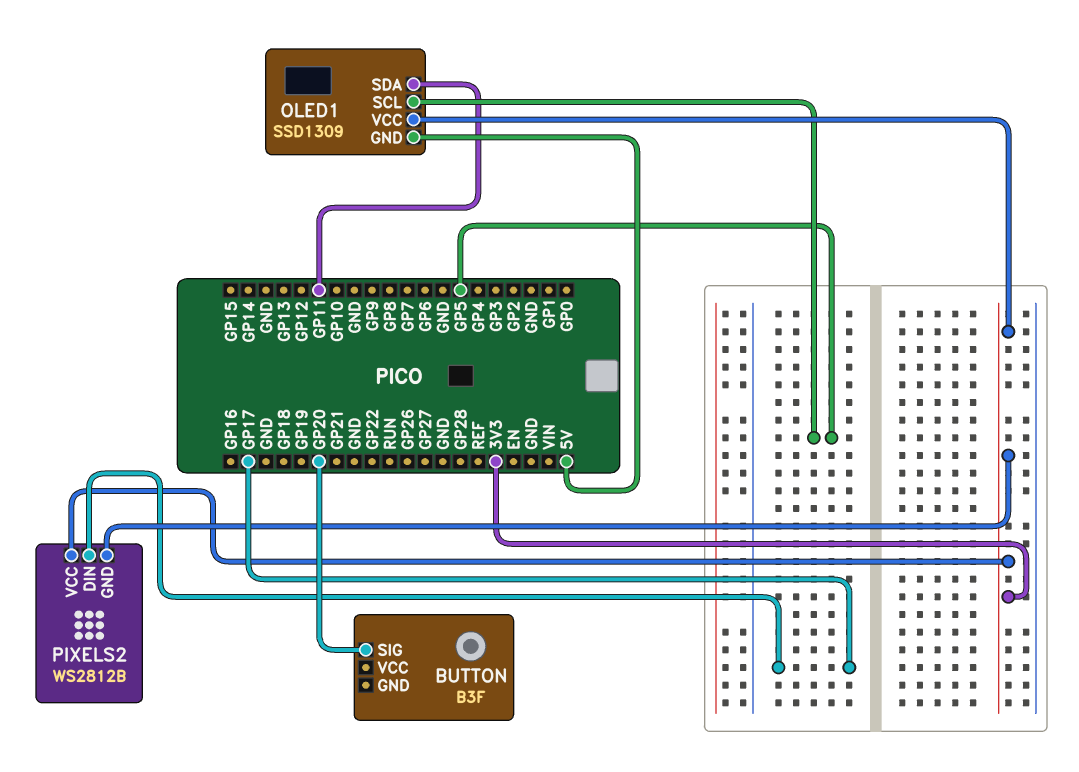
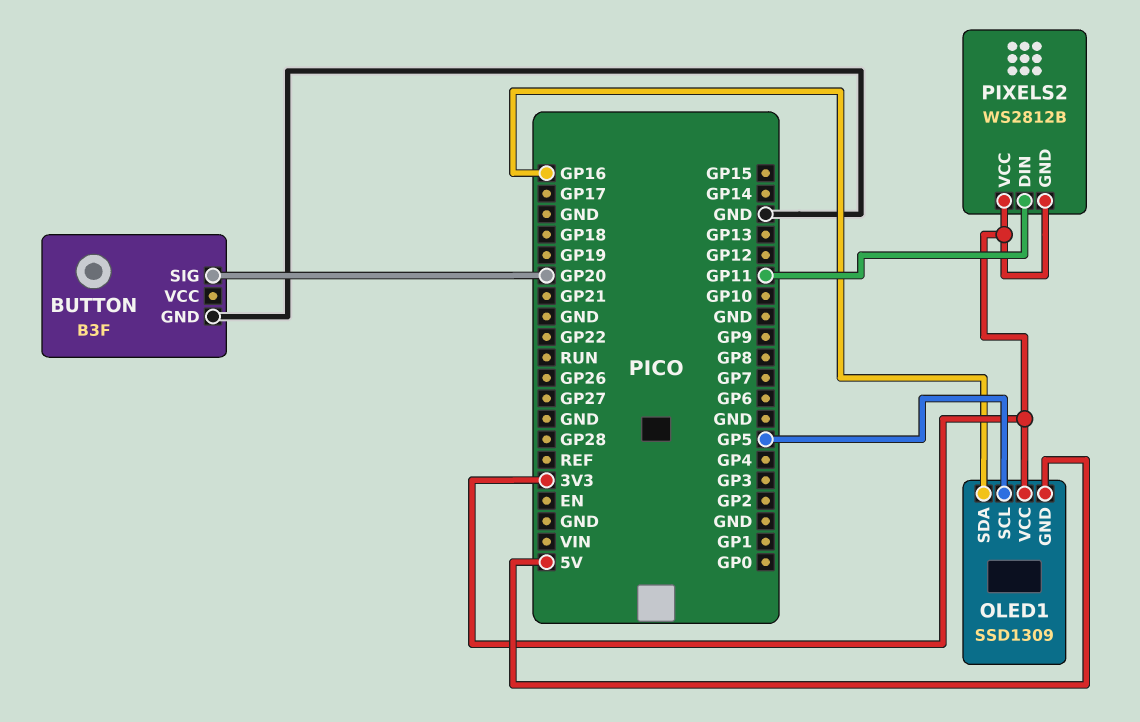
BUTTON pin GND: none -> GND
OLED1 pin SDA: GP11 -> GP16
PIXELS2 pin DIN: GP17 -> GP11

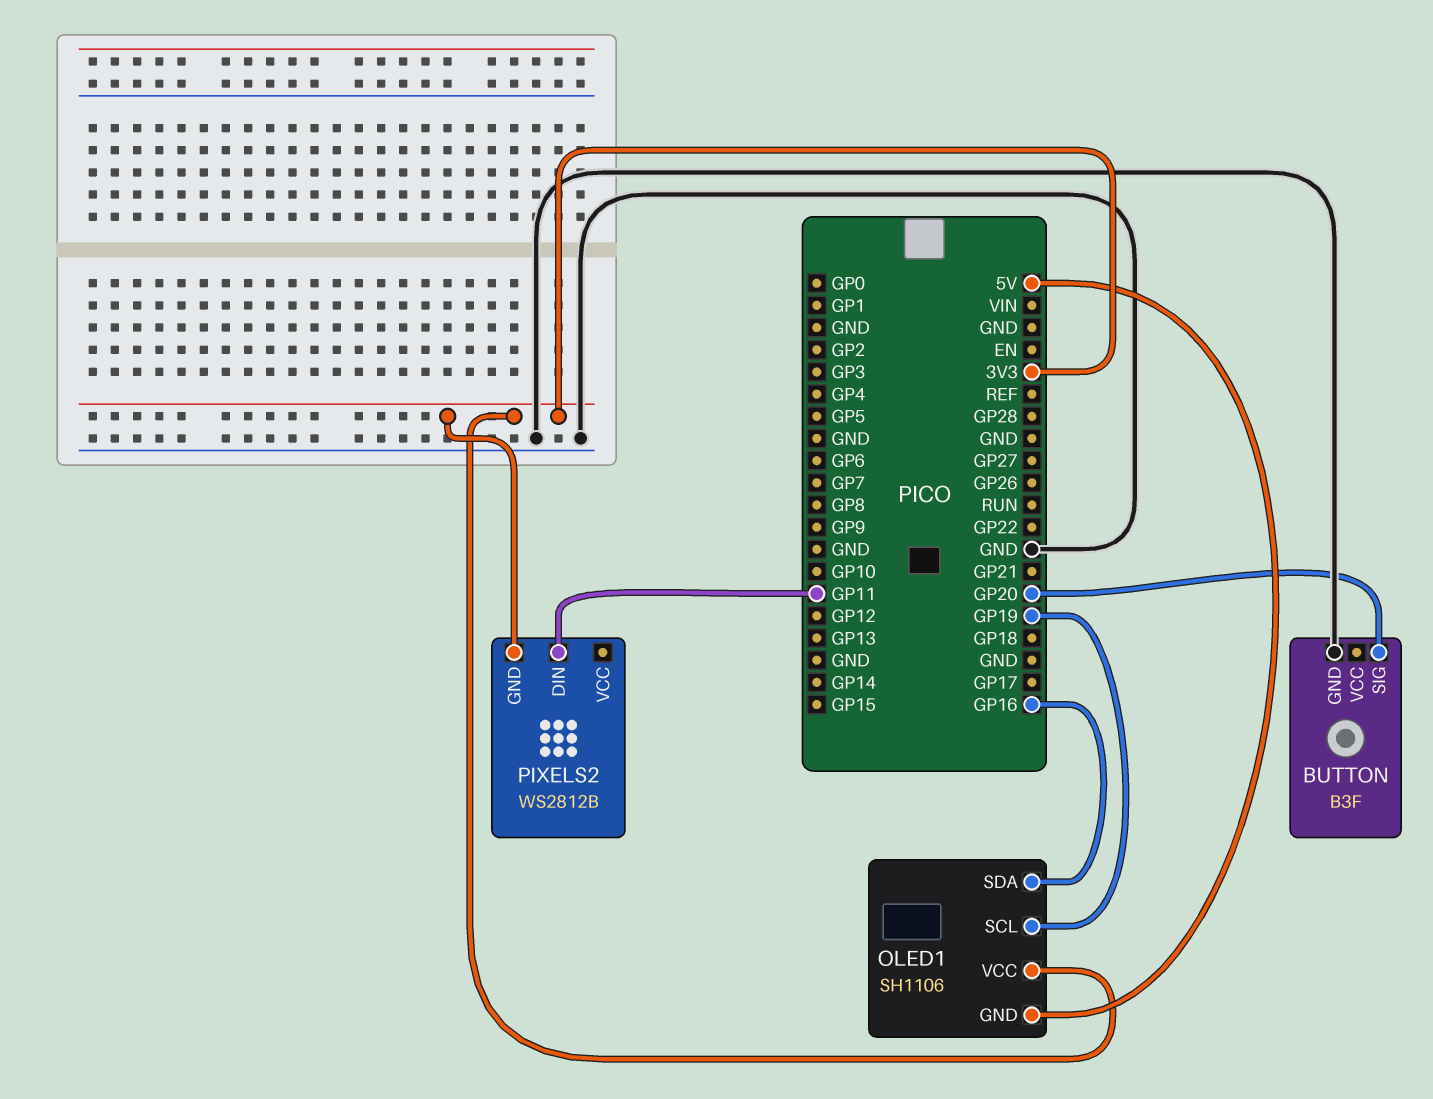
OLED1: SSD1309 -> SH1106
OLED1 pin SCL: GP5 -> GP19
PIXELS2 pin VCC: 3V3 -> none

